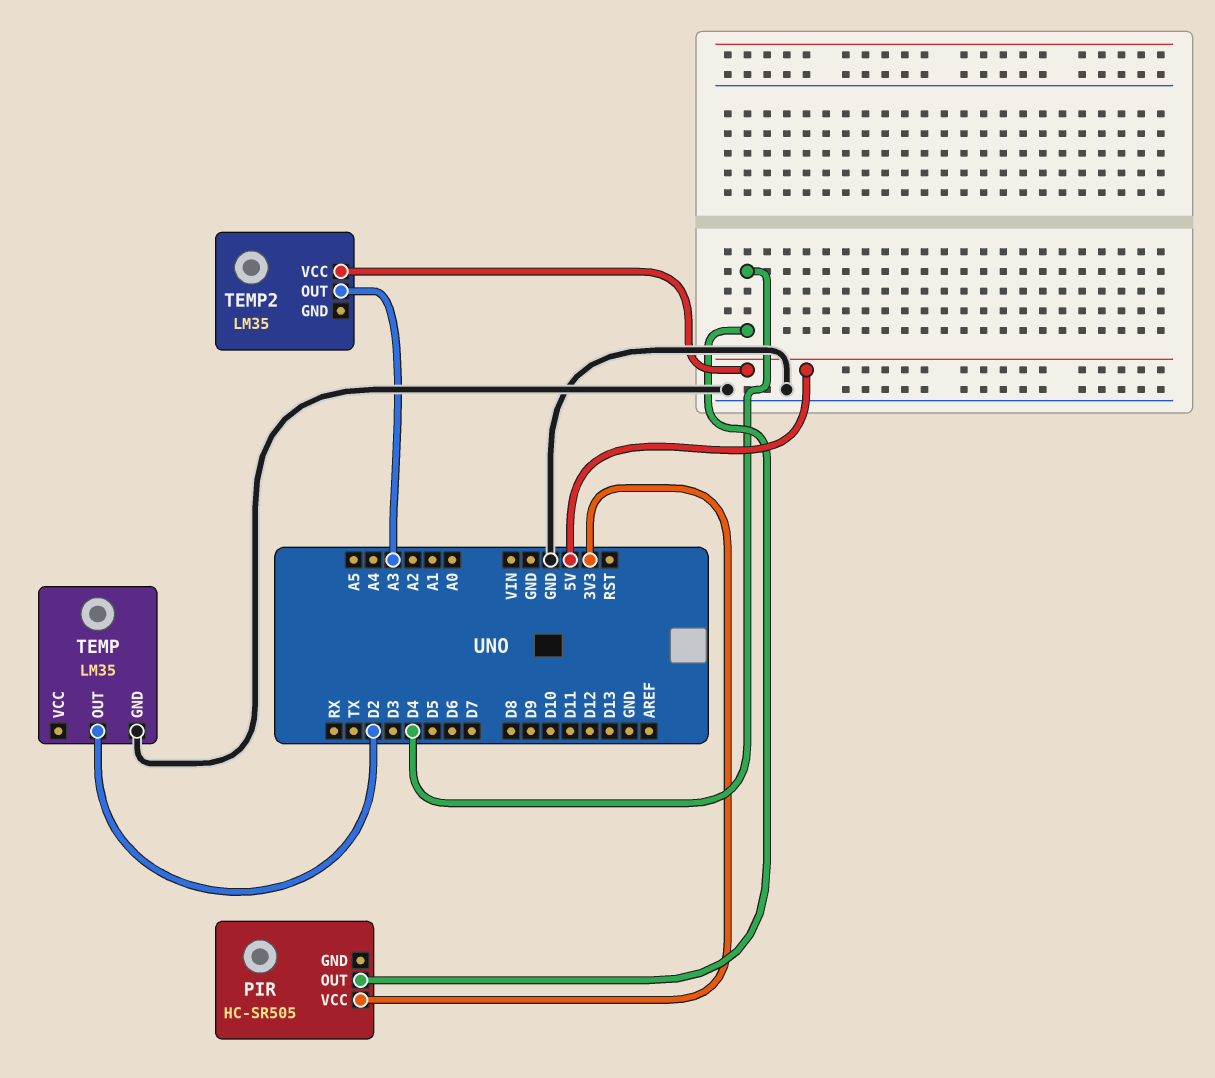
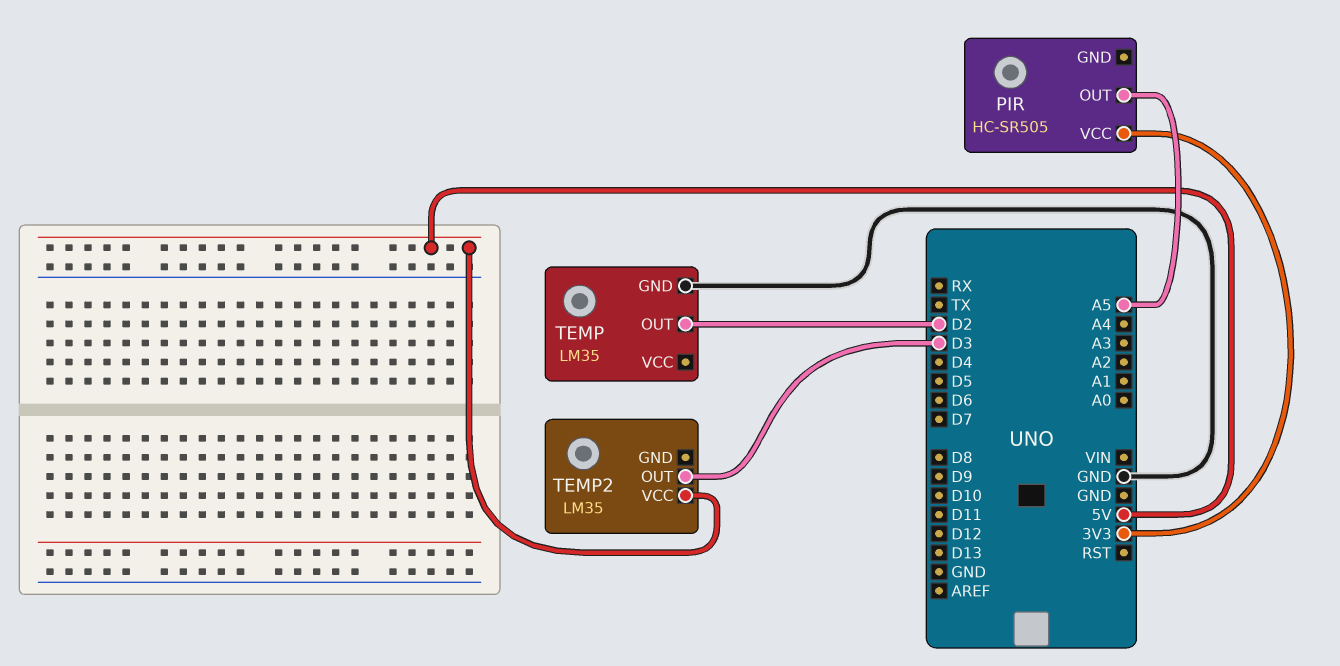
PIR pin OUT: D4 -> A5
TEMP2 pin OUT: A3 -> D3

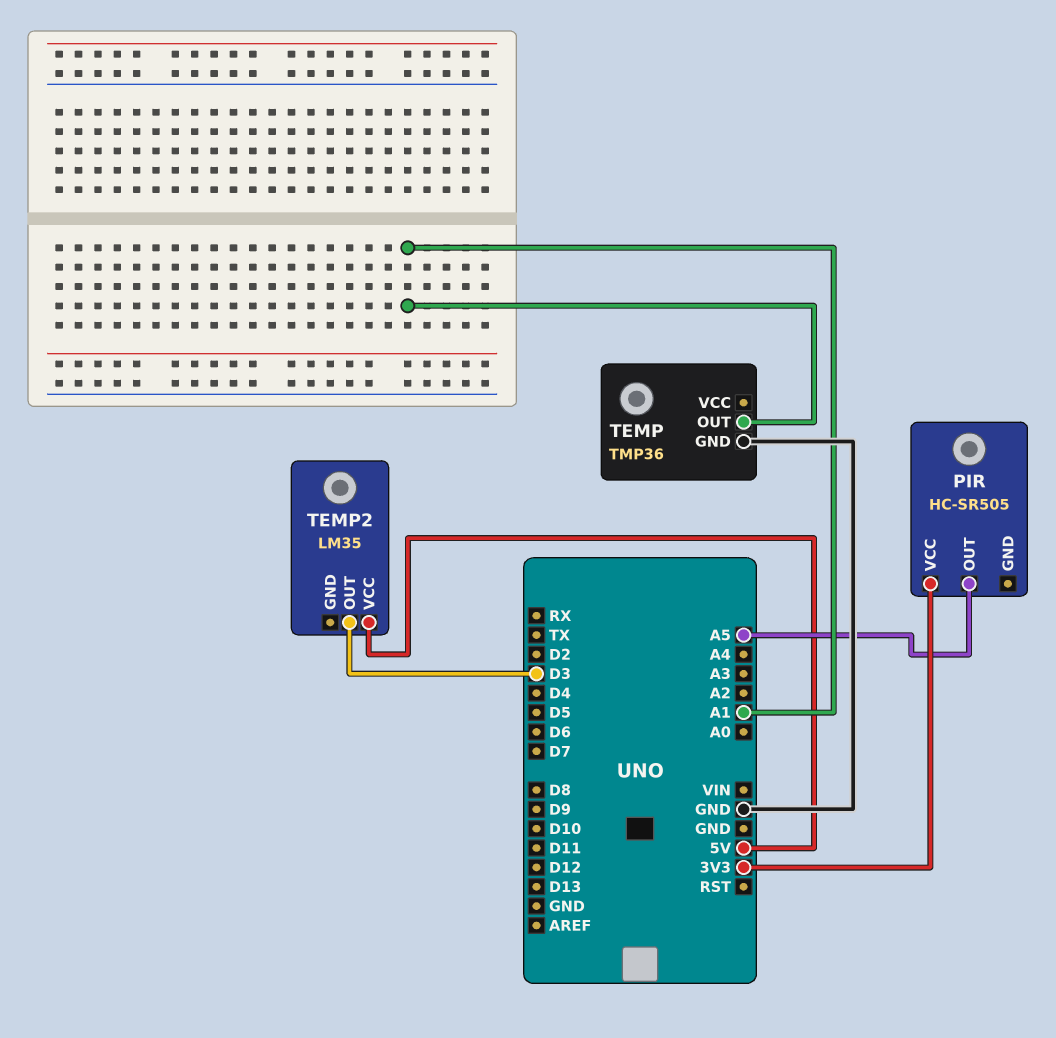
TEMP: LM35 -> TMP36
TEMP pin OUT: D2 -> A1

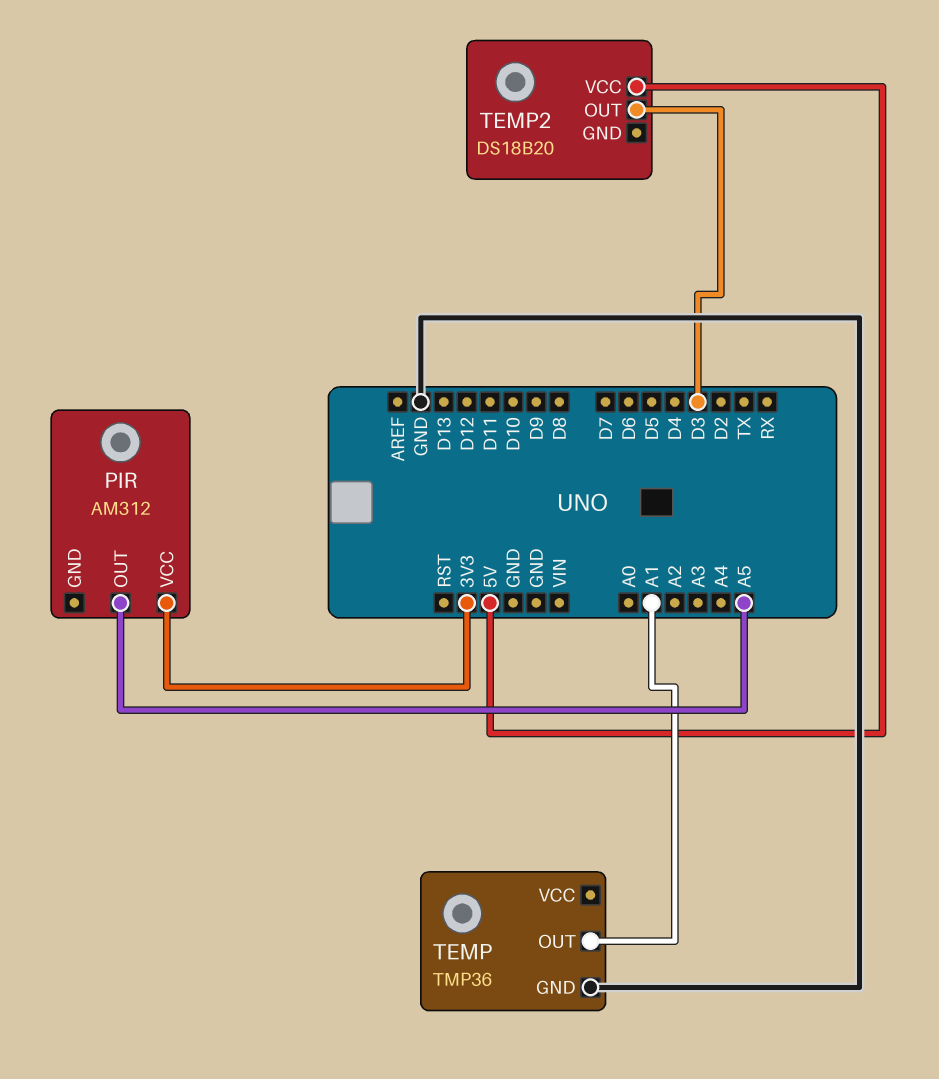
PIR: HC-SR505 -> AM312
TEMP2: LM35 -> DS18B20

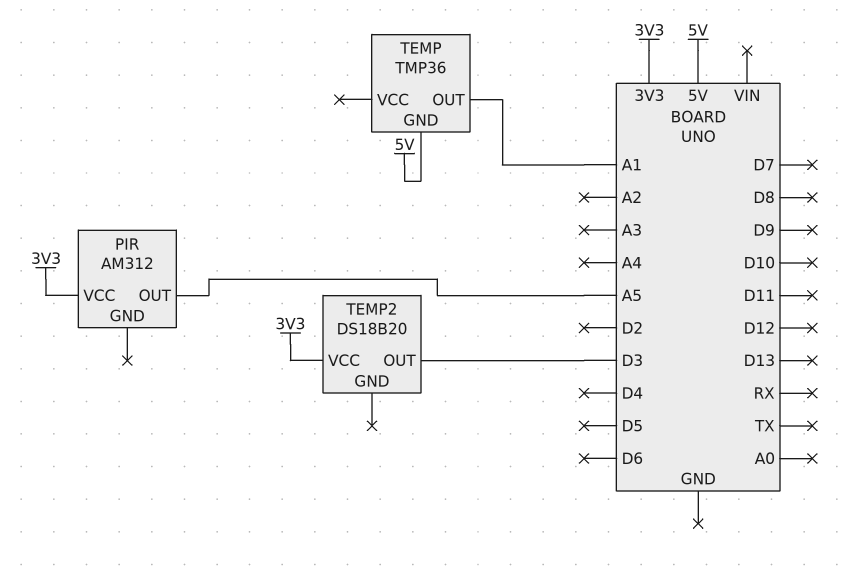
TEMP pin GND: GND -> 5V
TEMP2 pin VCC: 5V -> 3V3

